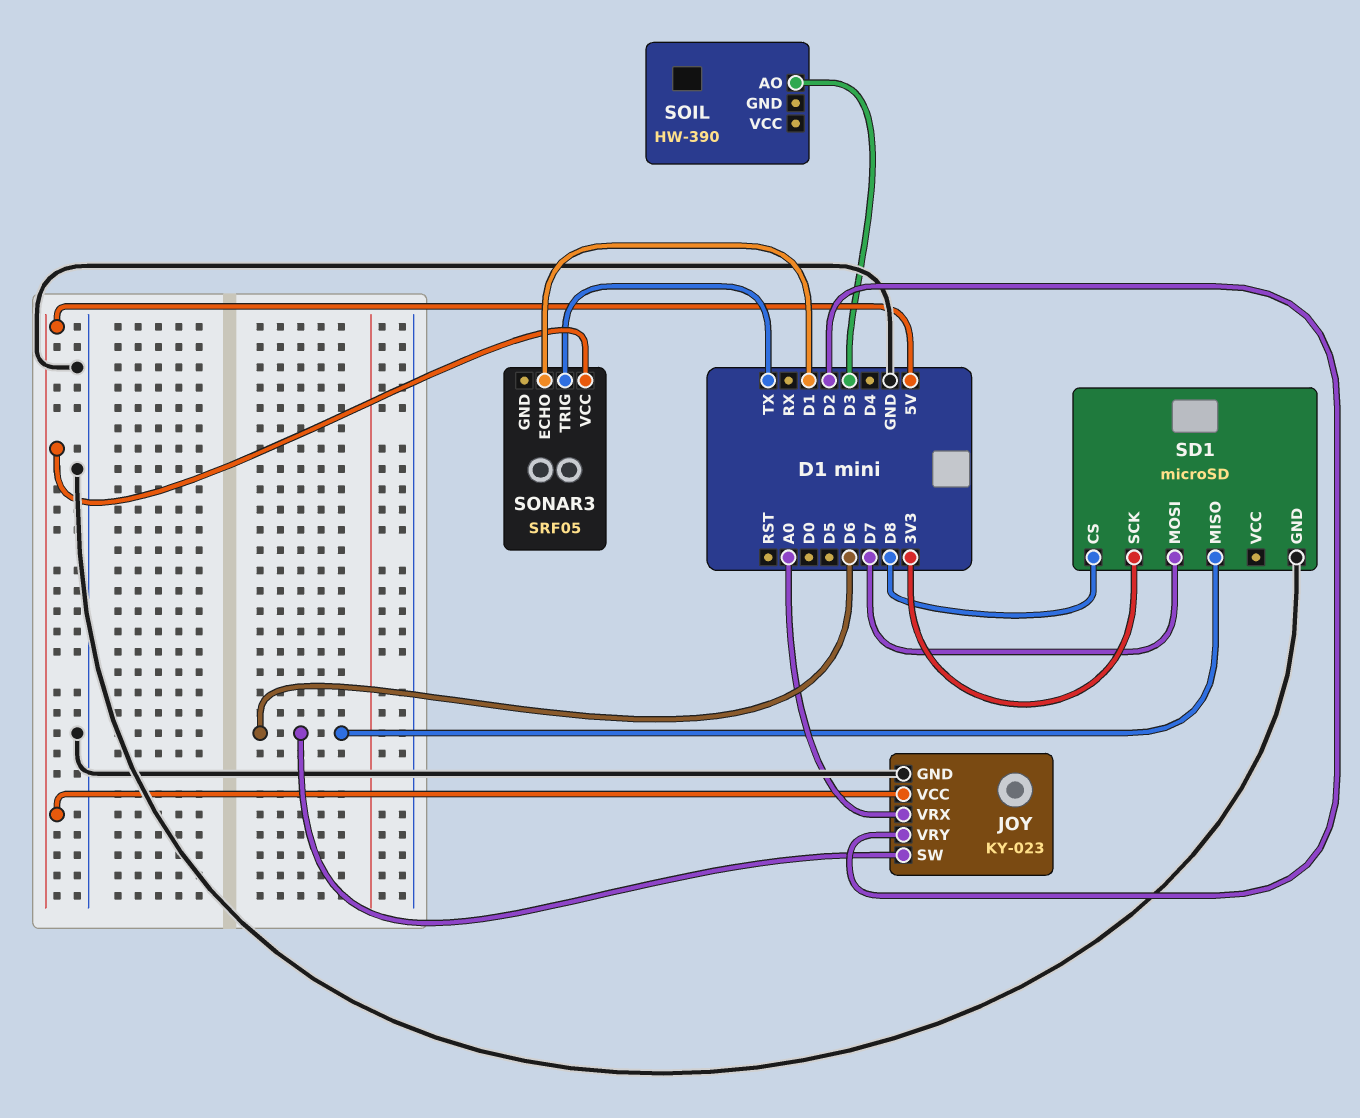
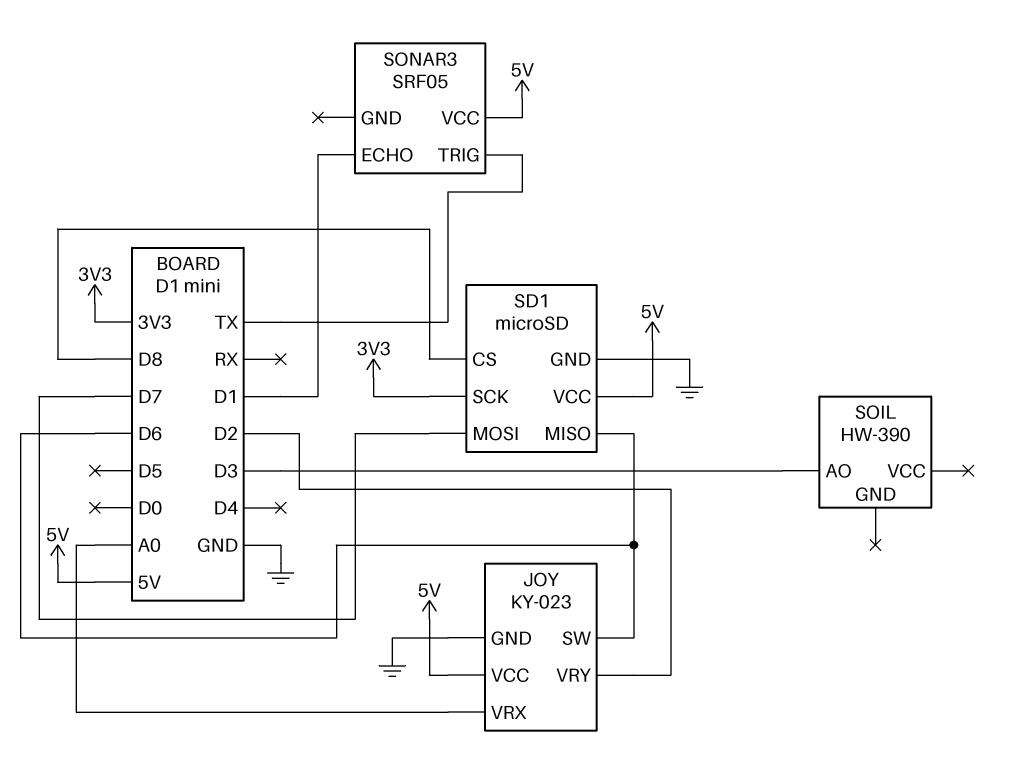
SD1 pin VCC: none -> 5V

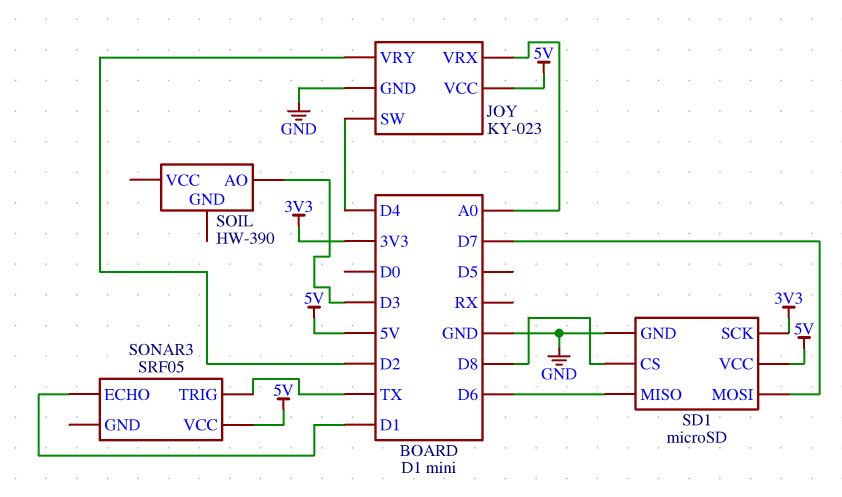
JOY pin SW: D6 -> D4

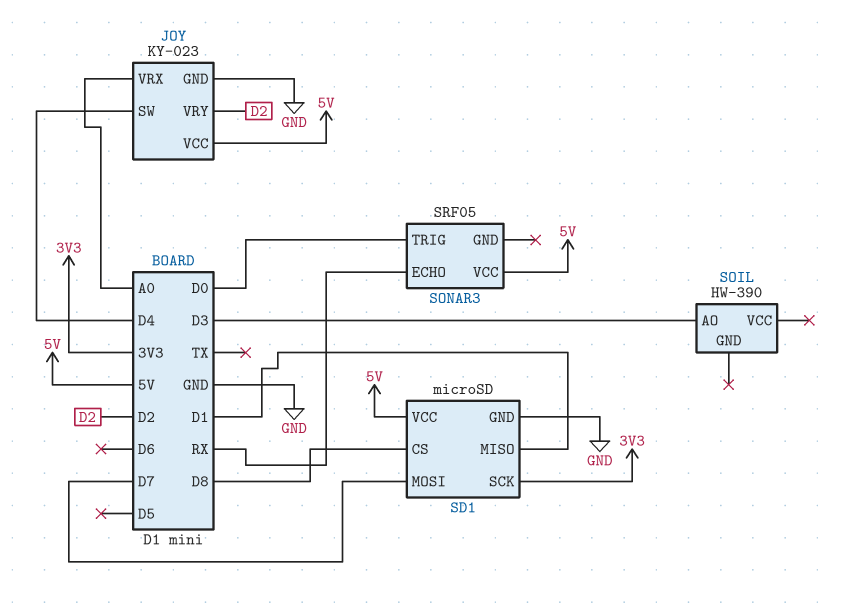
SD1 pin MISO: D6 -> D1
SONAR3 pin ECHO: D1 -> RX
SONAR3 pin TRIG: TX -> D0

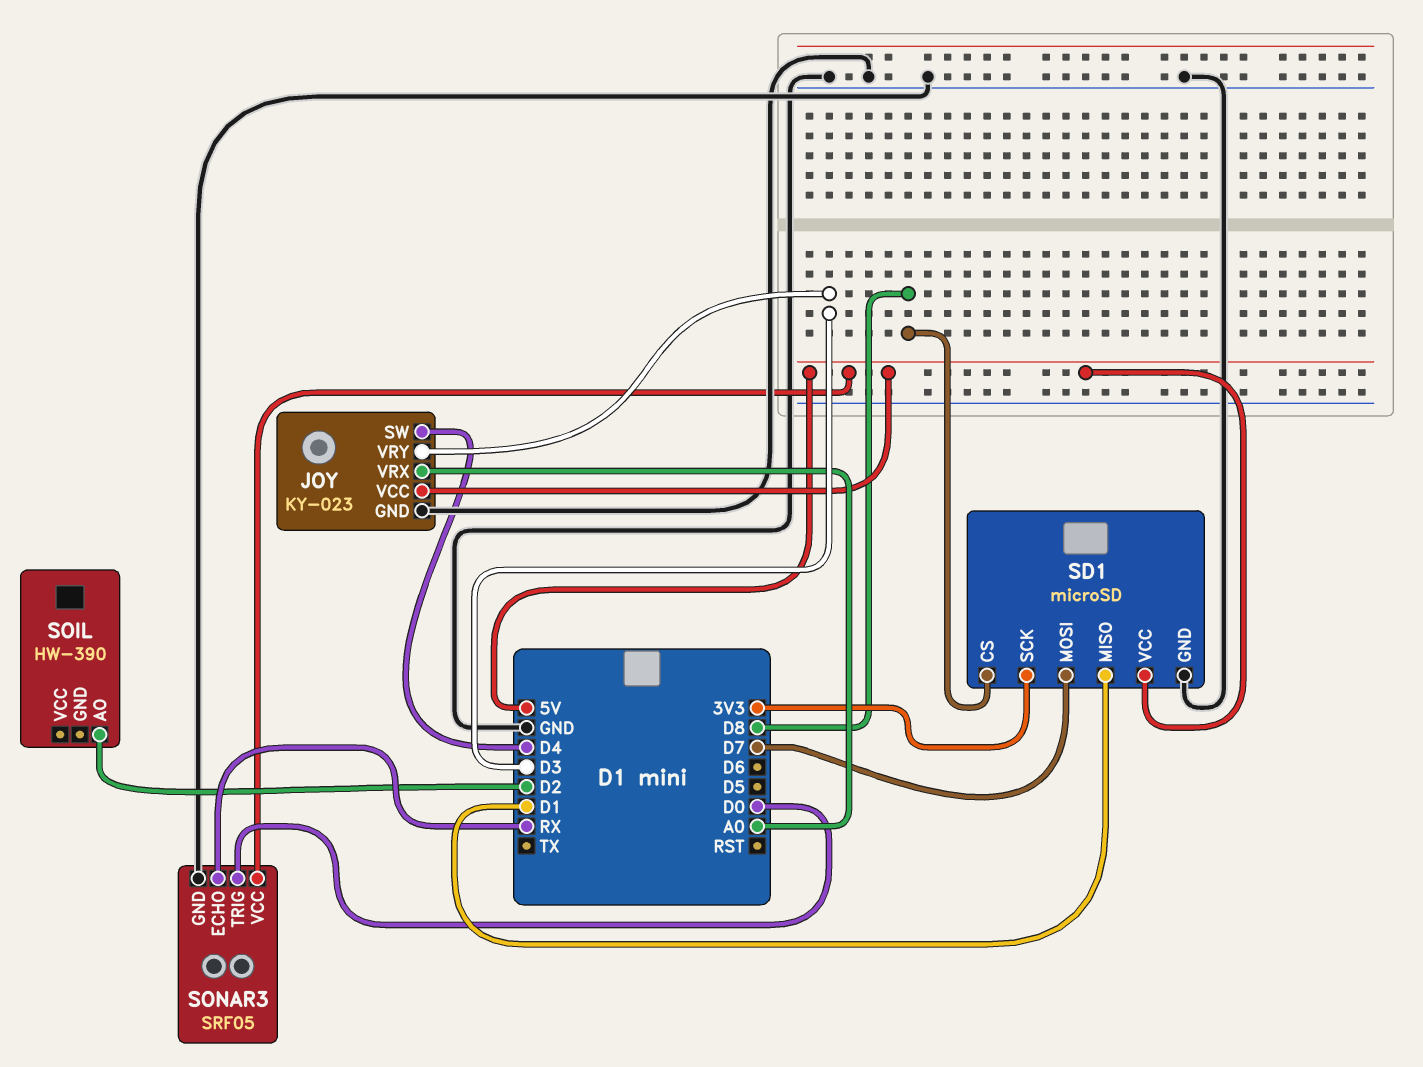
JOY pin VRY: D2 -> D3
SOIL pin AO: D3 -> D2
SONAR3 pin GND: none -> GND

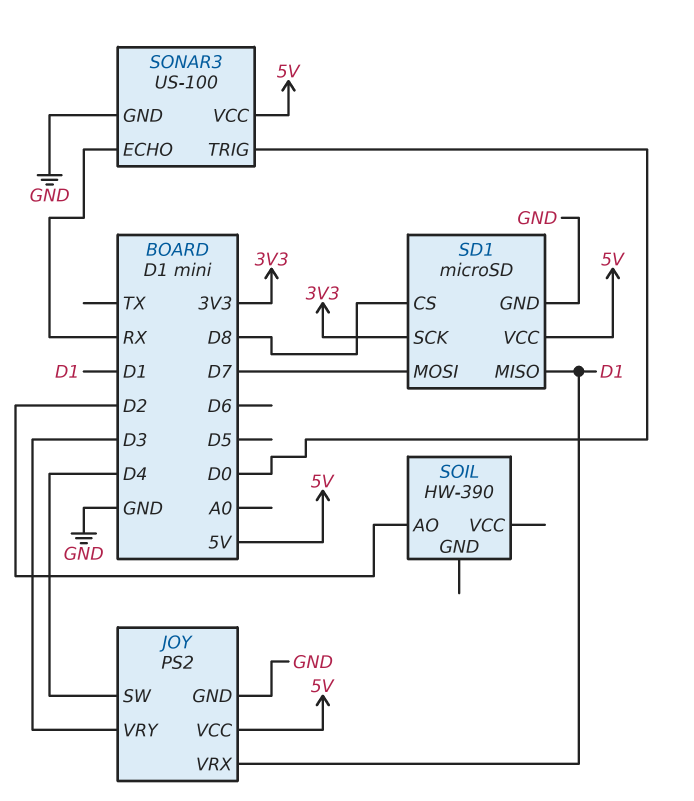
JOY: KY-023 -> PS2
JOY pin VRX: A0 -> D1
SONAR3: SRF05 -> US-100

